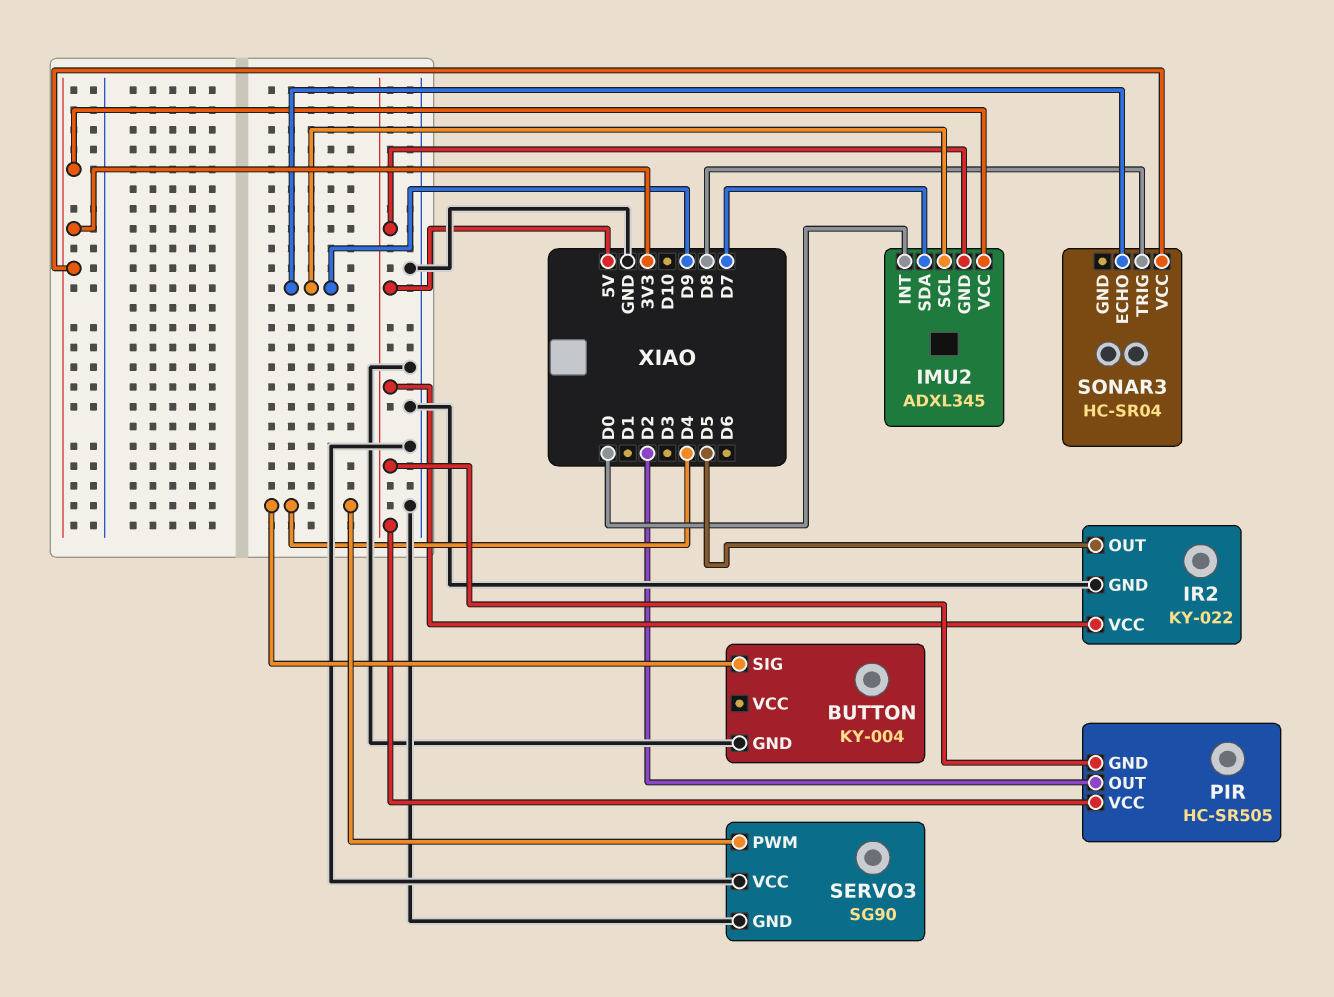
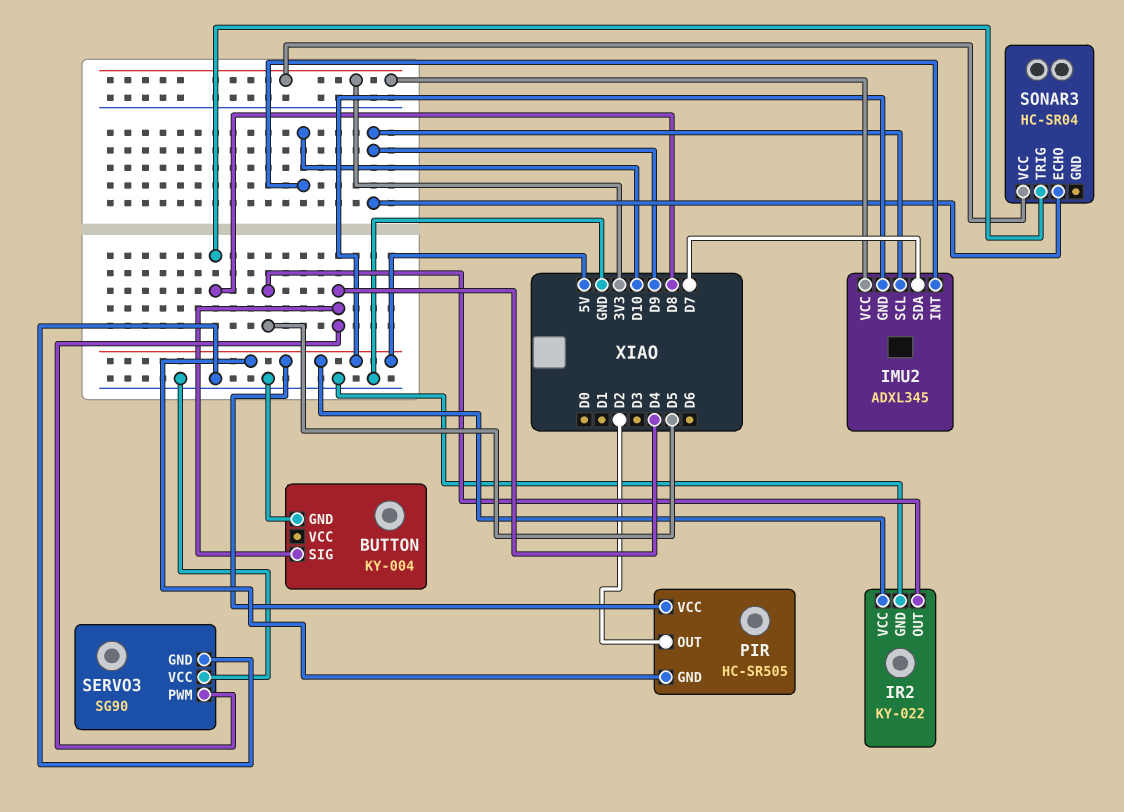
IMU2 pin INT: D0 -> D10

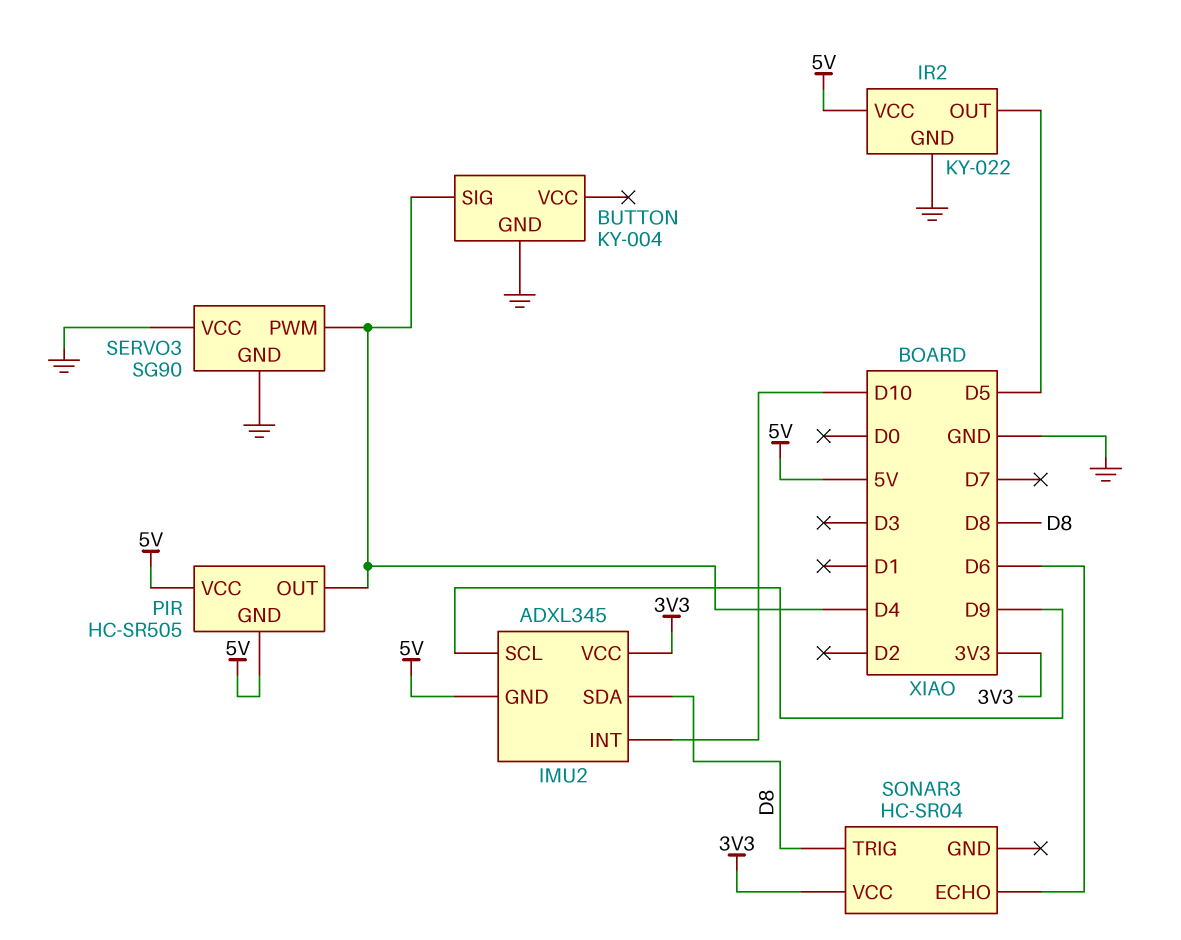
IMU2 pin SDA: D7 -> D8
PIR pin OUT: D2 -> D4
SONAR3 pin ECHO: D9 -> D6

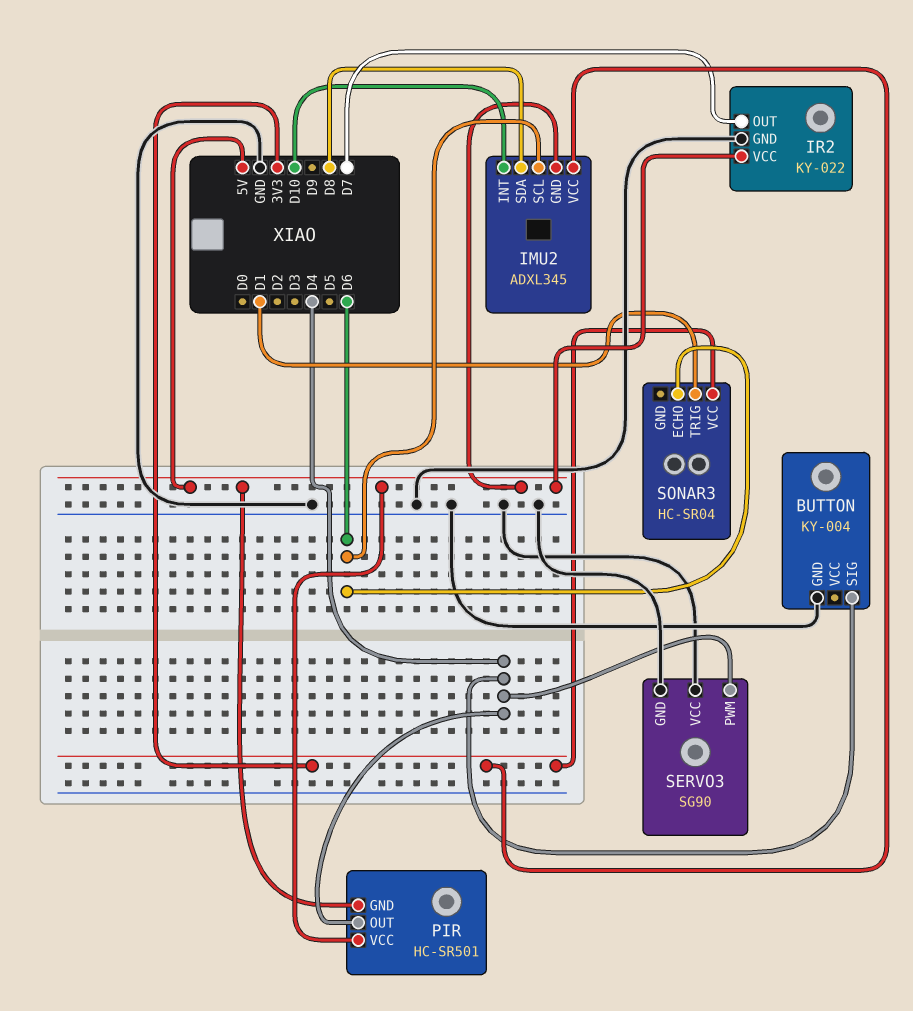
IMU2 pin SCL: D9 -> D6
IR2 pin OUT: D5 -> D7
PIR: HC-SR505 -> HC-SR501
SONAR3 pin TRIG: D8 -> D1

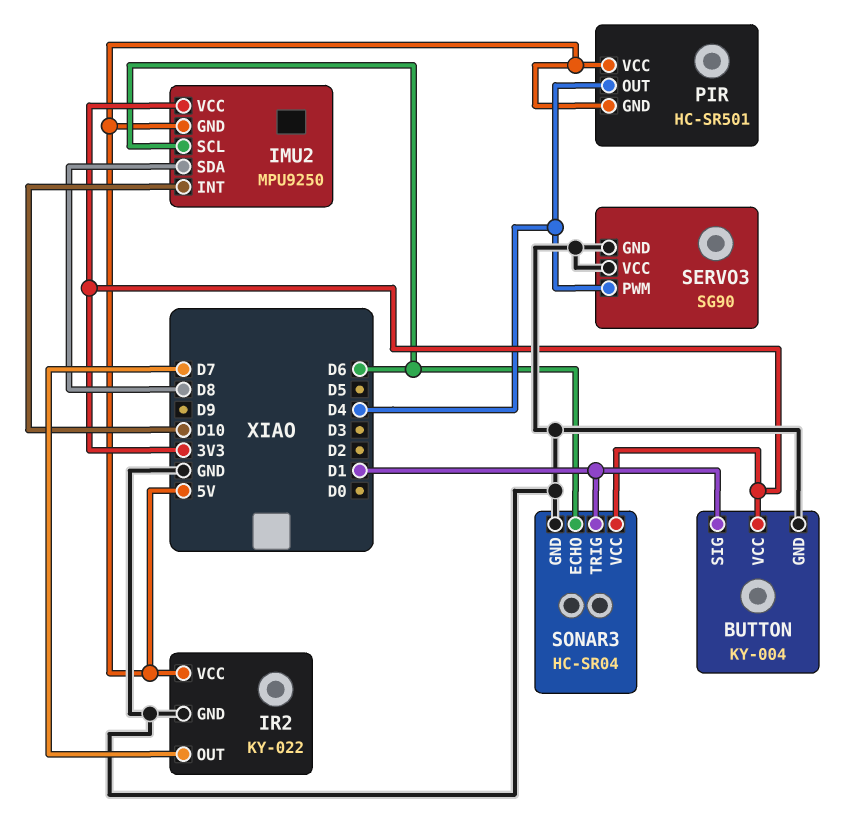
BUTTON pin SIG: D4 -> D1
BUTTON pin VCC: none -> 3V3
IMU2: ADXL345 -> MPU9250
SONAR3 pin GND: none -> GND

